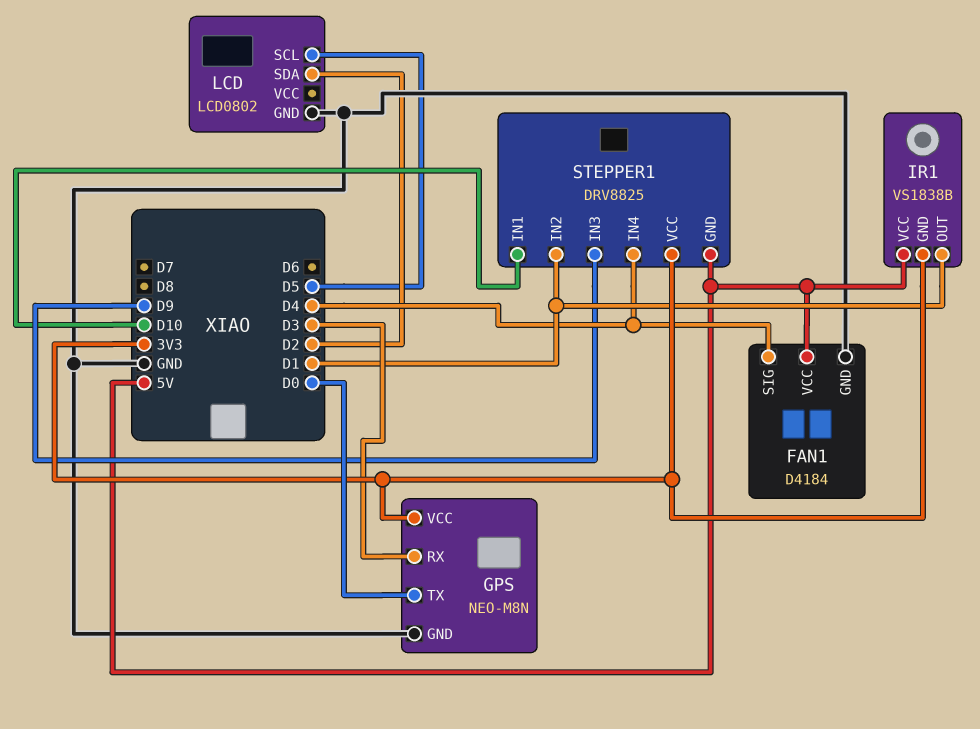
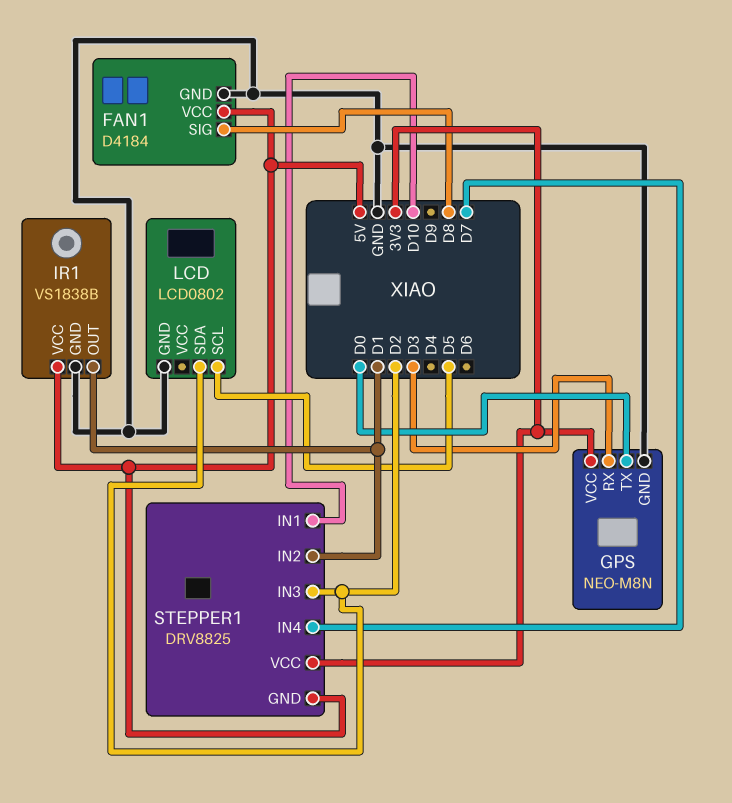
FAN1 pin SIG: D4 -> D8
IR1 pin GND: 3V3 -> GND
STEPPER1 pin IN3: D9 -> D2
STEPPER1 pin IN4: D4 -> D7

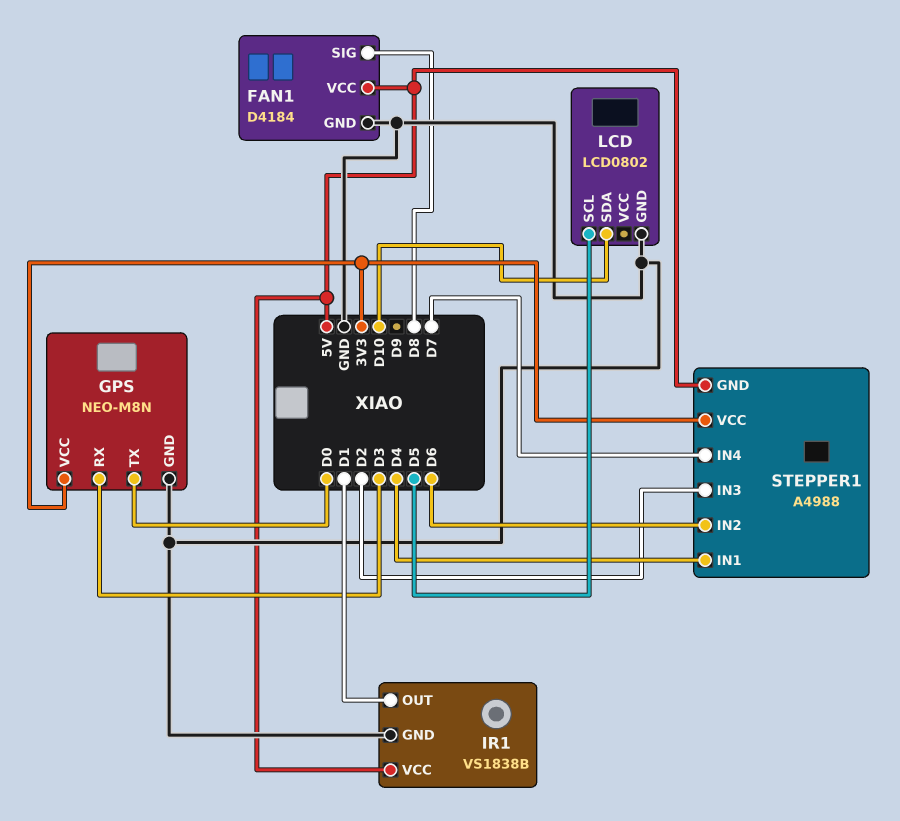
LCD pin SDA: D2 -> D10
STEPPER1: DRV8825 -> A4988
STEPPER1 pin IN1: D10 -> D4
STEPPER1 pin IN2: D1 -> D6

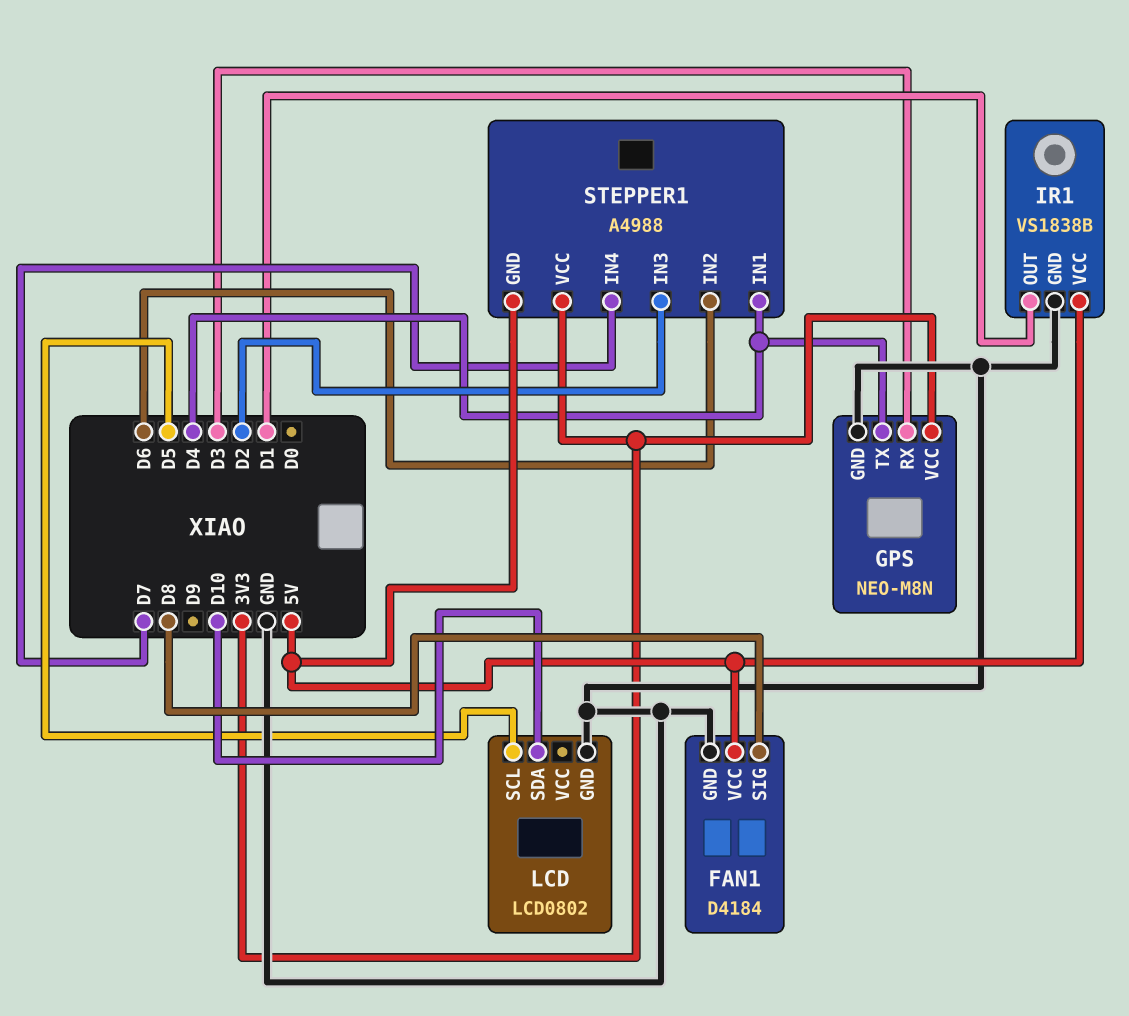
GPS pin TX: D0 -> D4

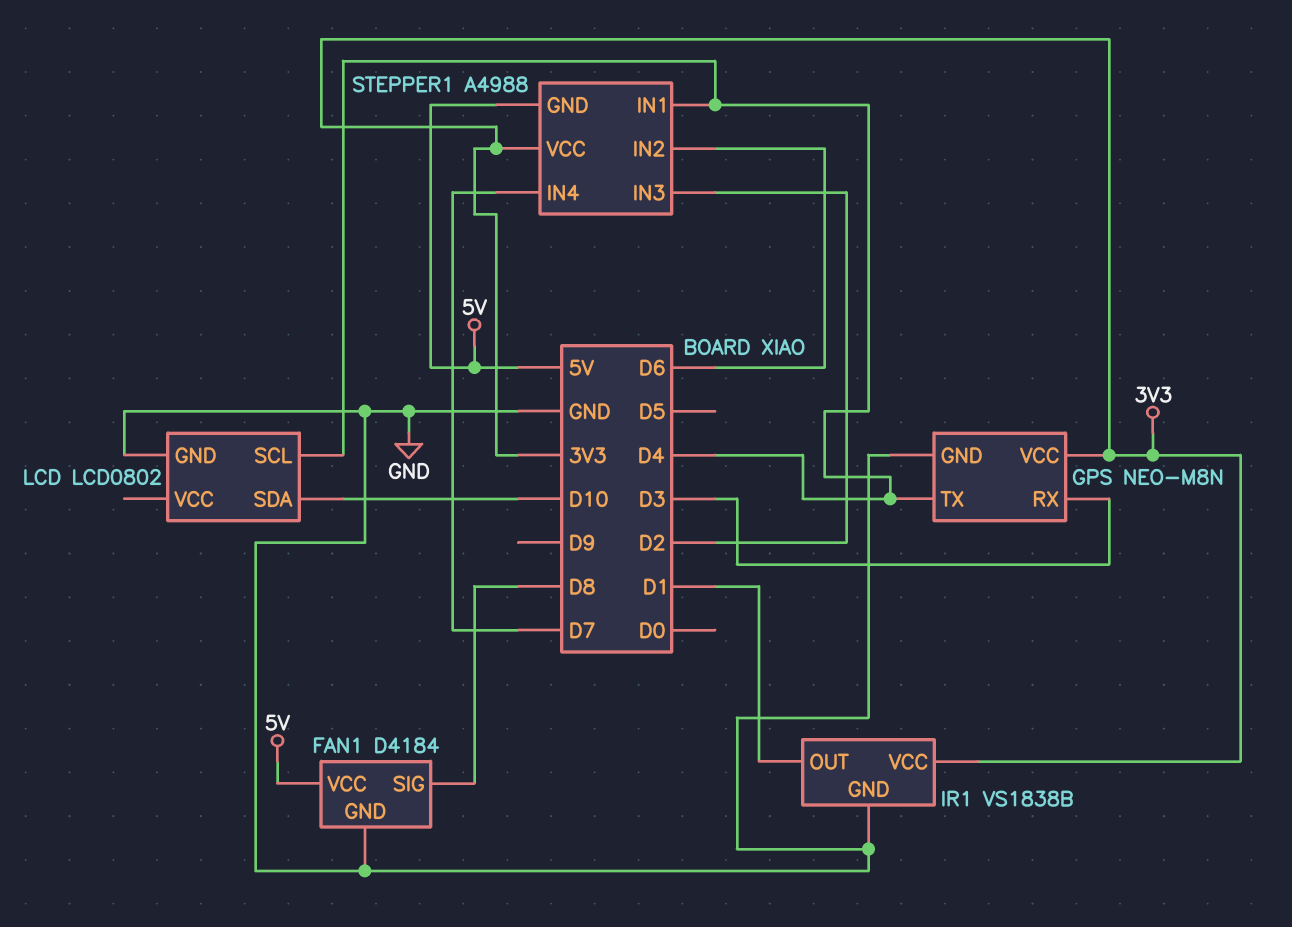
IR1 pin VCC: 5V -> 3V3
LCD pin SCL: D5 -> D4

